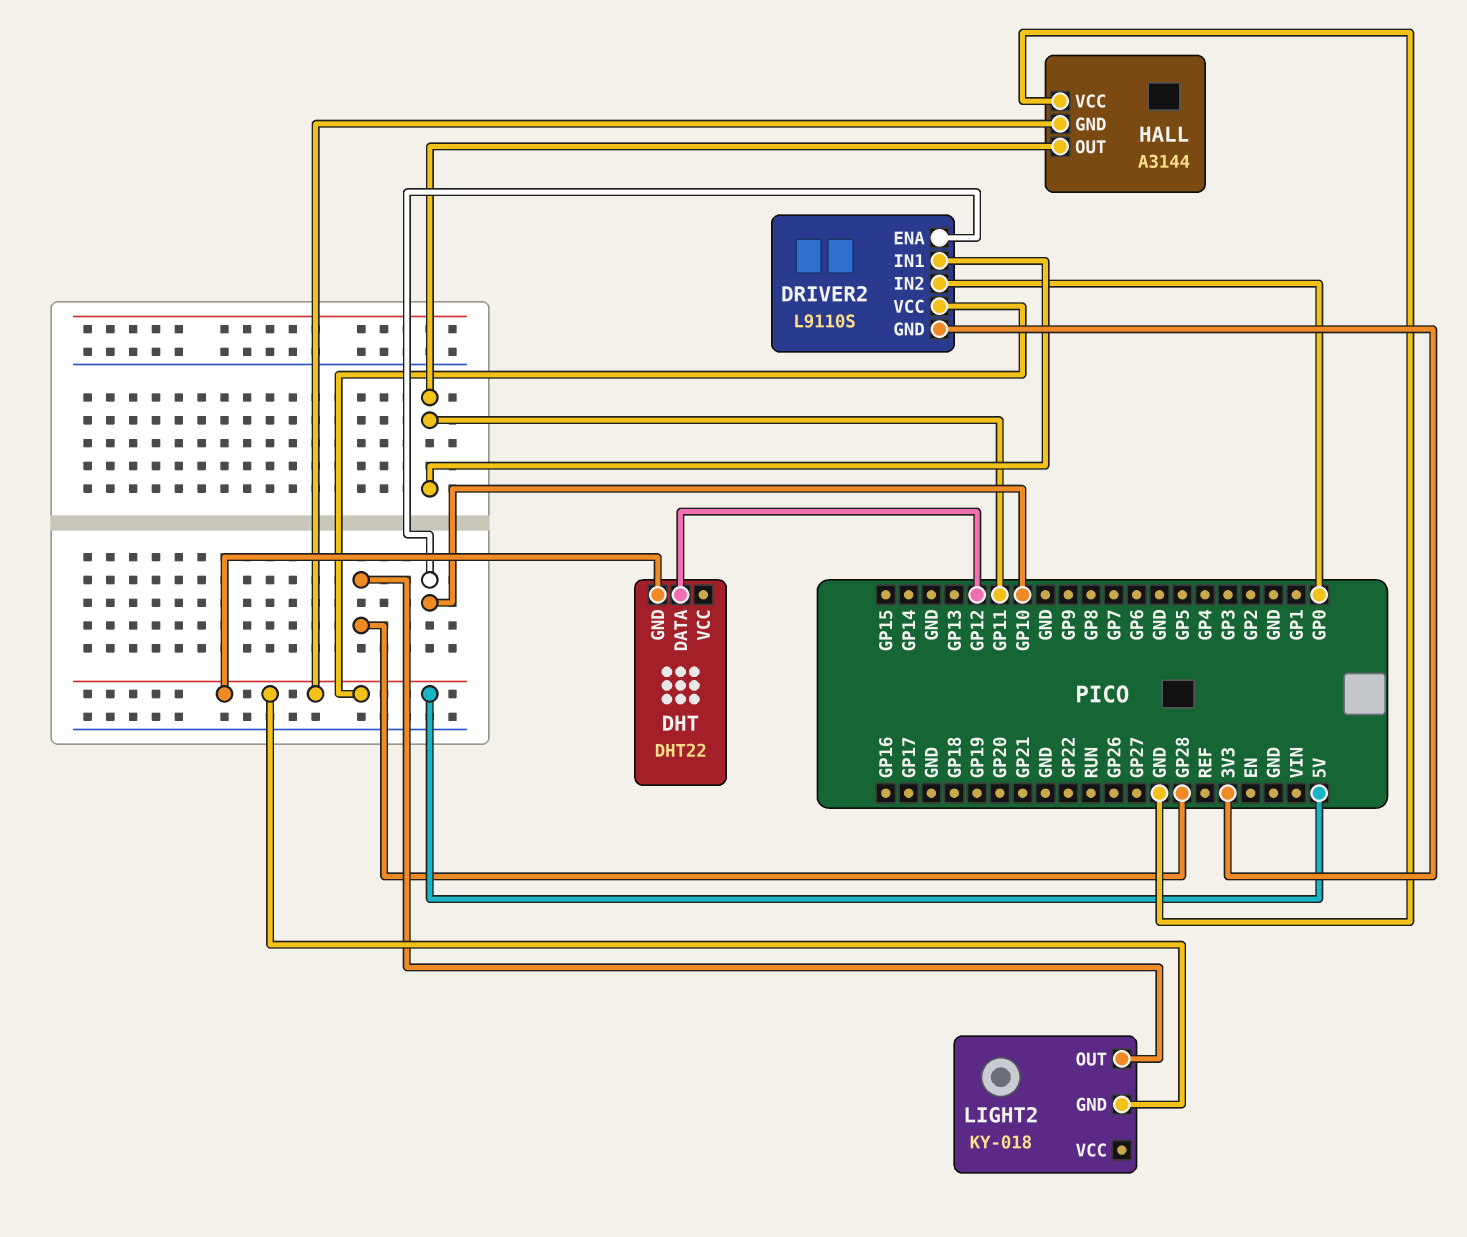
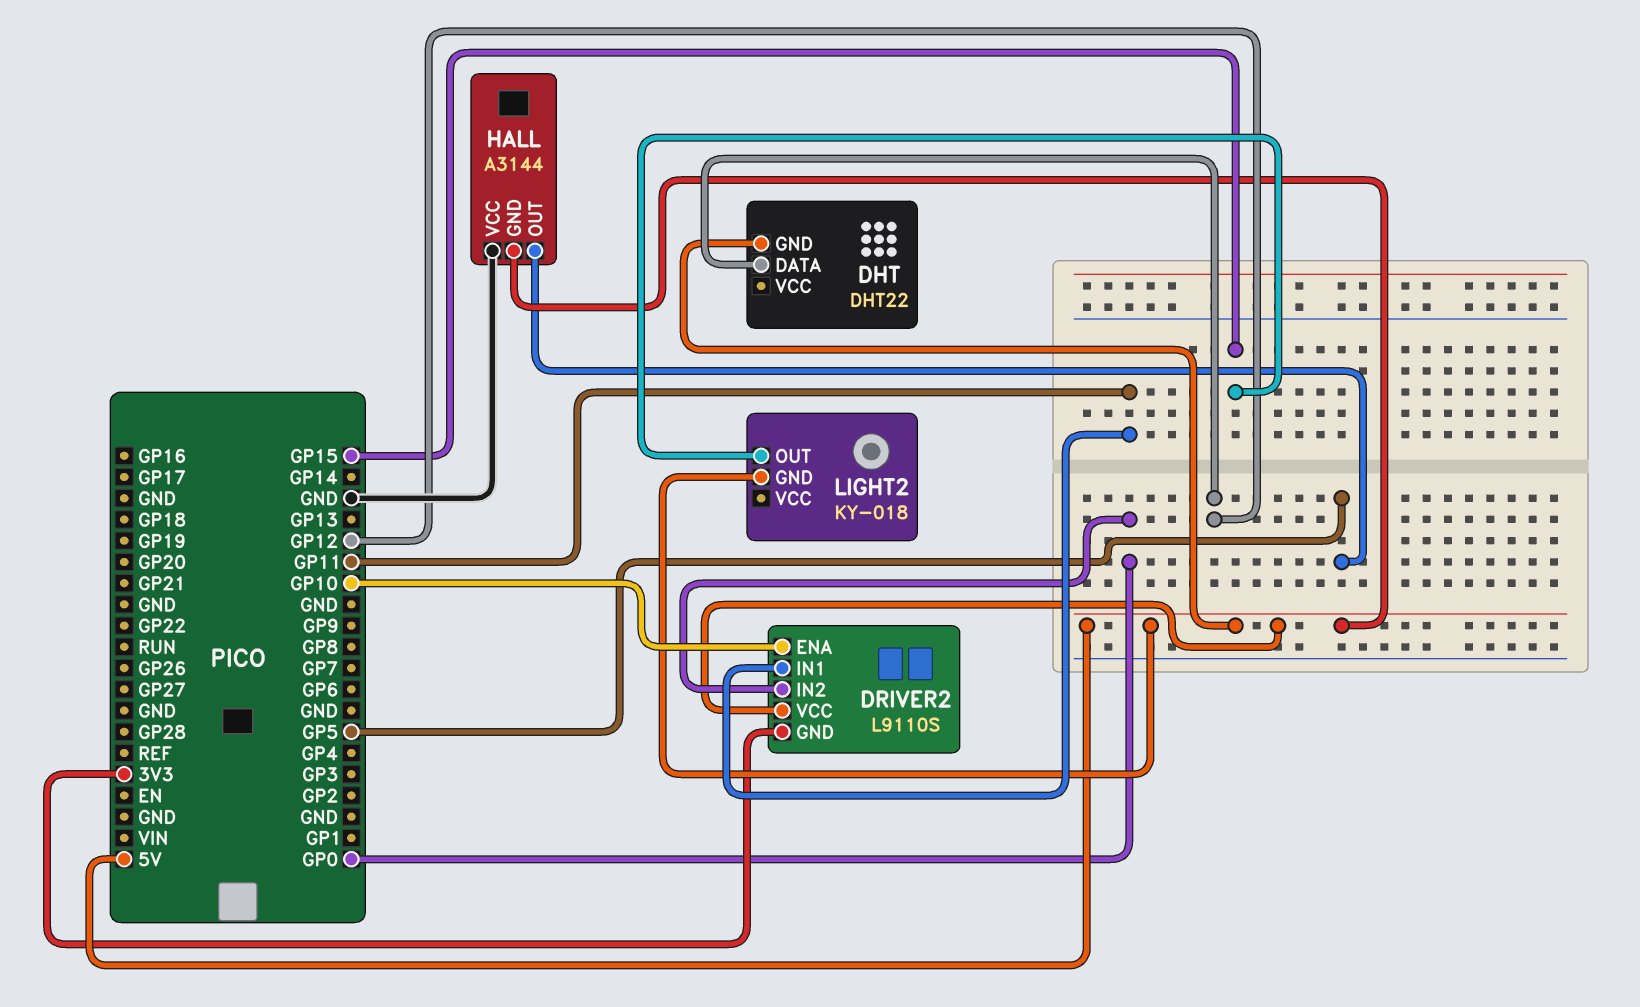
HALL pin OUT: GP11 -> GP5
LIGHT2 pin OUT: GP28 -> GP15

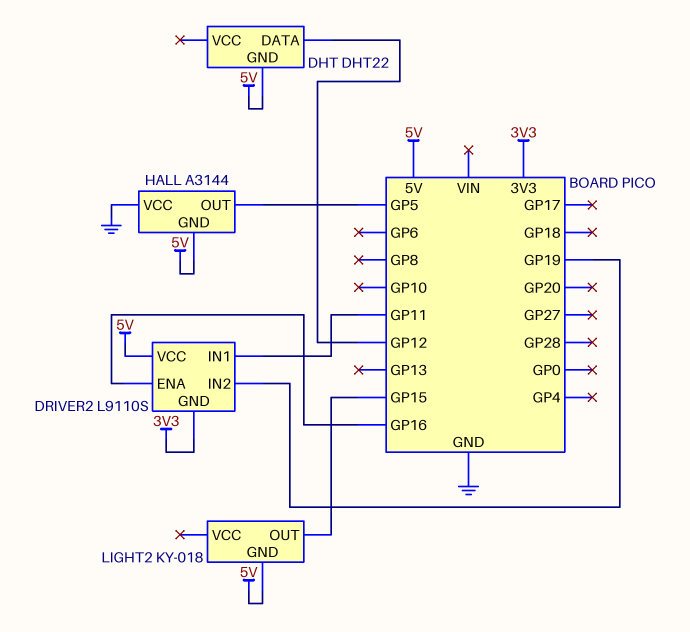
DRIVER2 pin ENA: GP10 -> GP16
DRIVER2 pin IN2: GP0 -> GP19

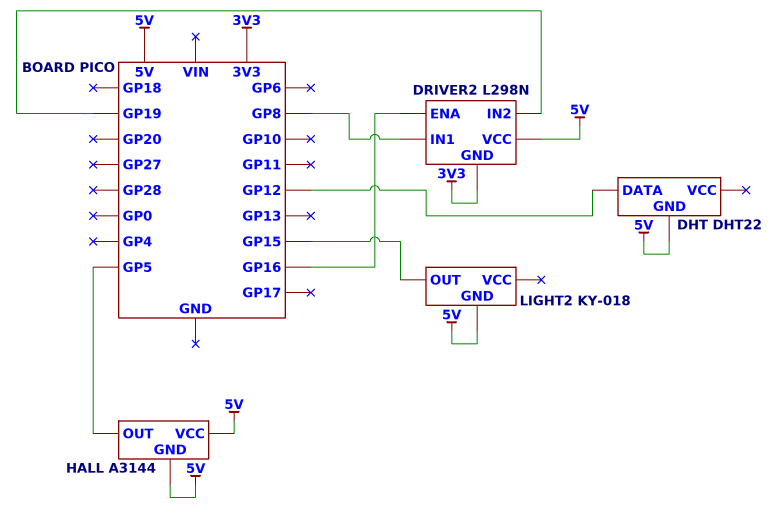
DRIVER2: L9110S -> L298N
DRIVER2 pin IN1: GP11 -> GP8
HALL pin VCC: GND -> 5V

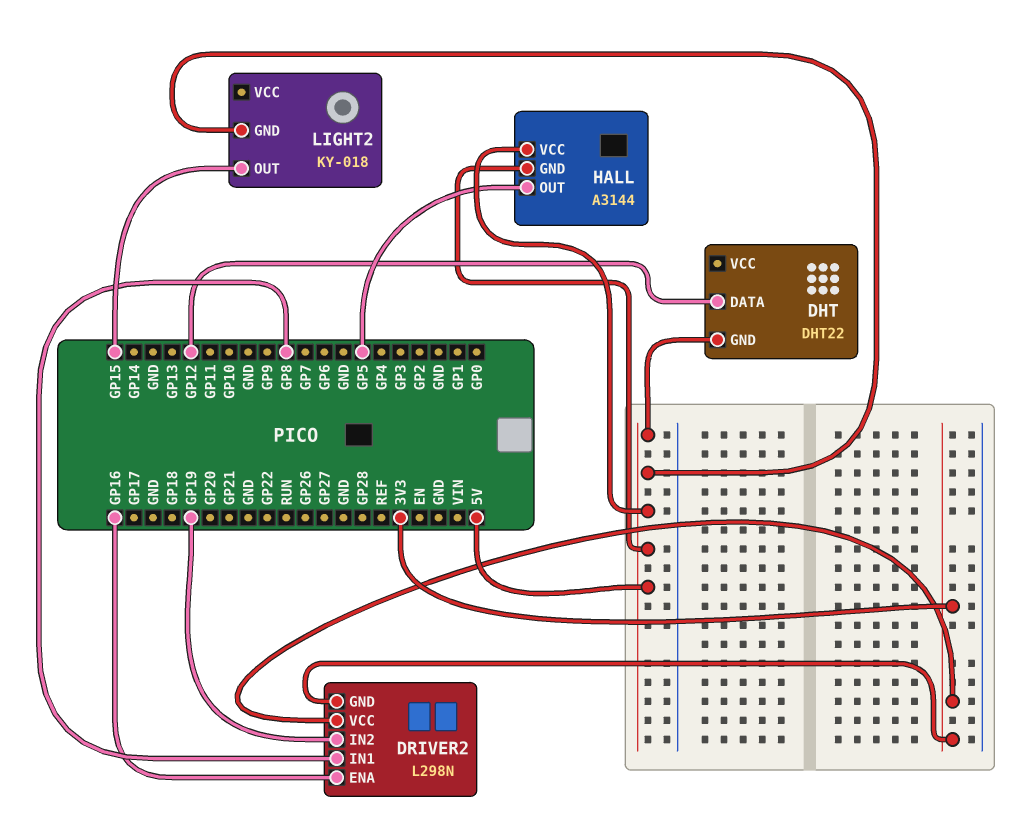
DRIVER2 pin VCC: 5V -> 3V3

